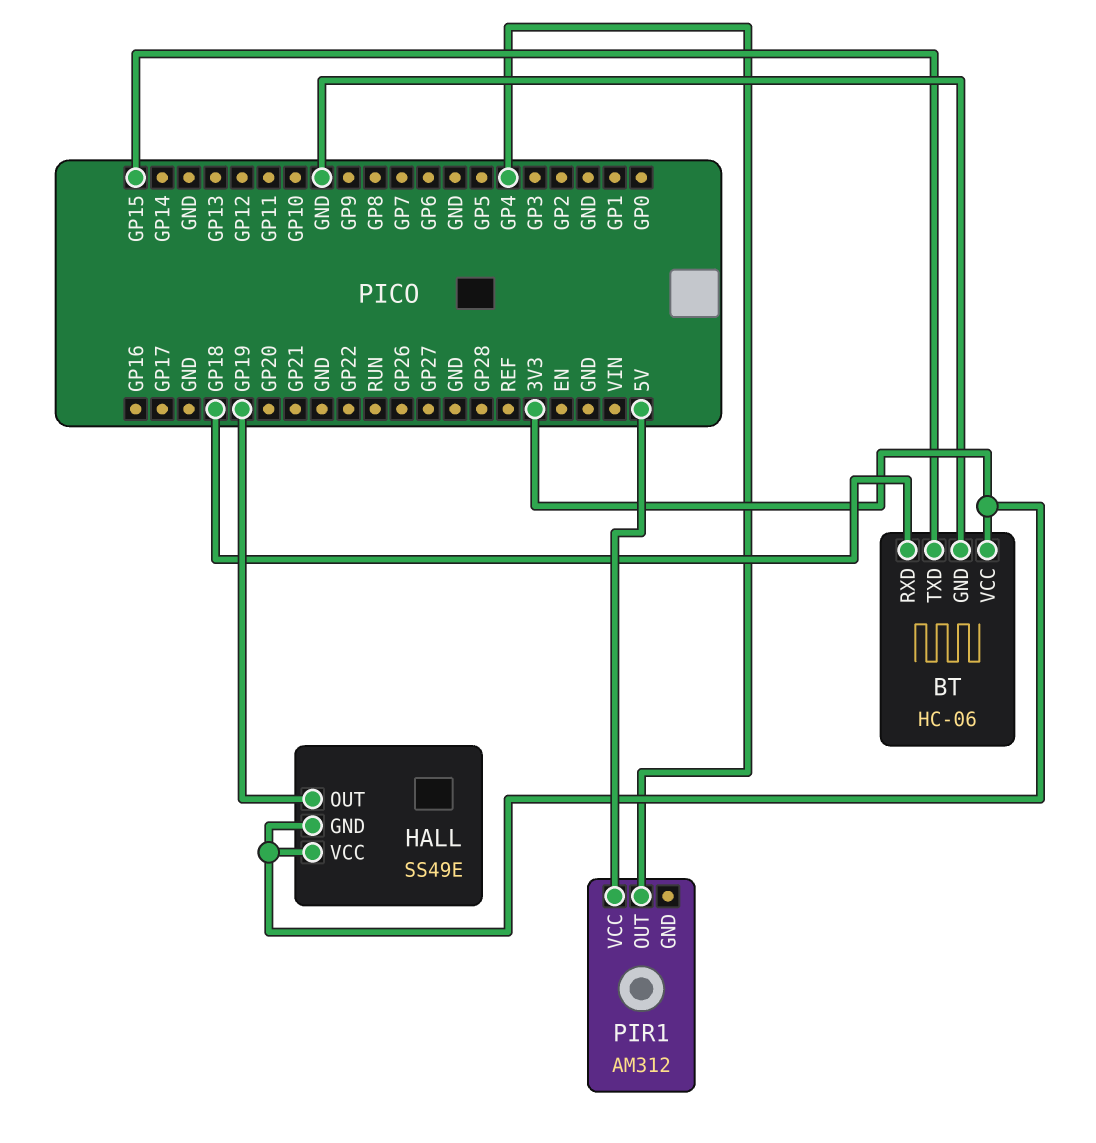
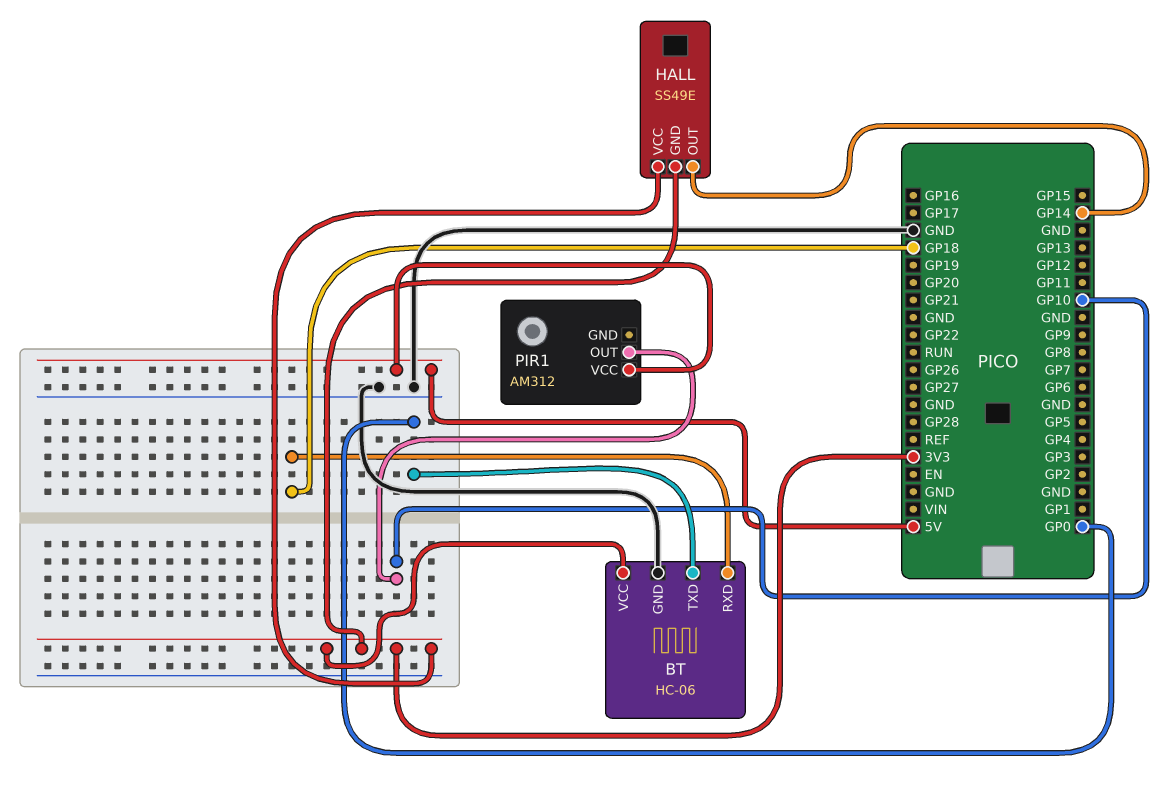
BT pin TXD: GP15 -> GP0
HALL pin OUT: GP19 -> GP14
PIR1 pin OUT: GP4 -> GP10

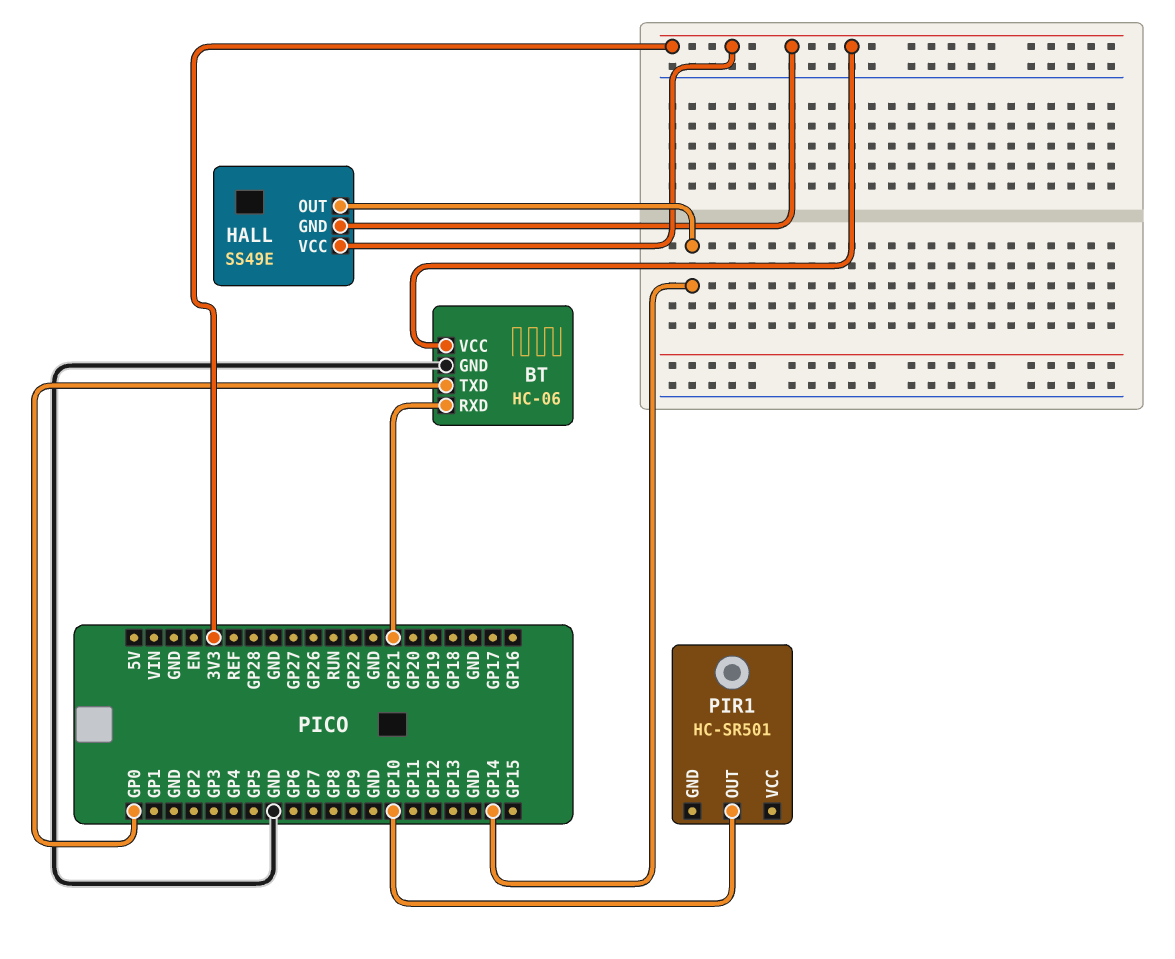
BT pin RXD: GP18 -> GP21
PIR1: AM312 -> HC-SR501
PIR1 pin VCC: 5V -> none

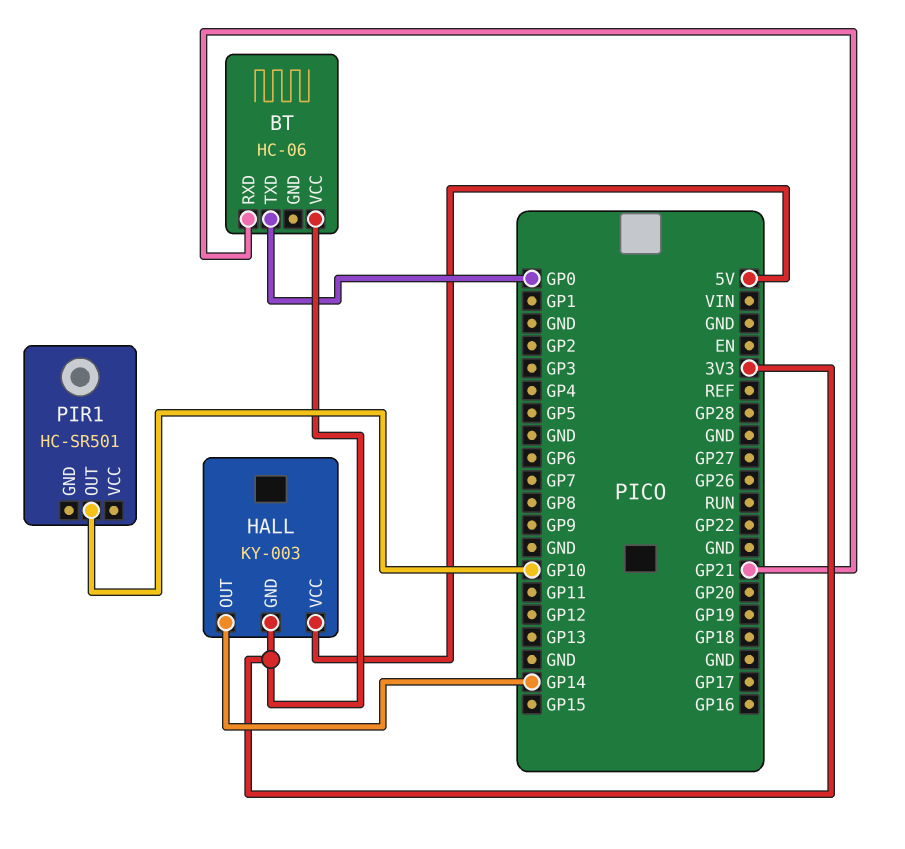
BT pin GND: GND -> none
HALL: SS49E -> KY-003
HALL pin VCC: 3V3 -> 5V

